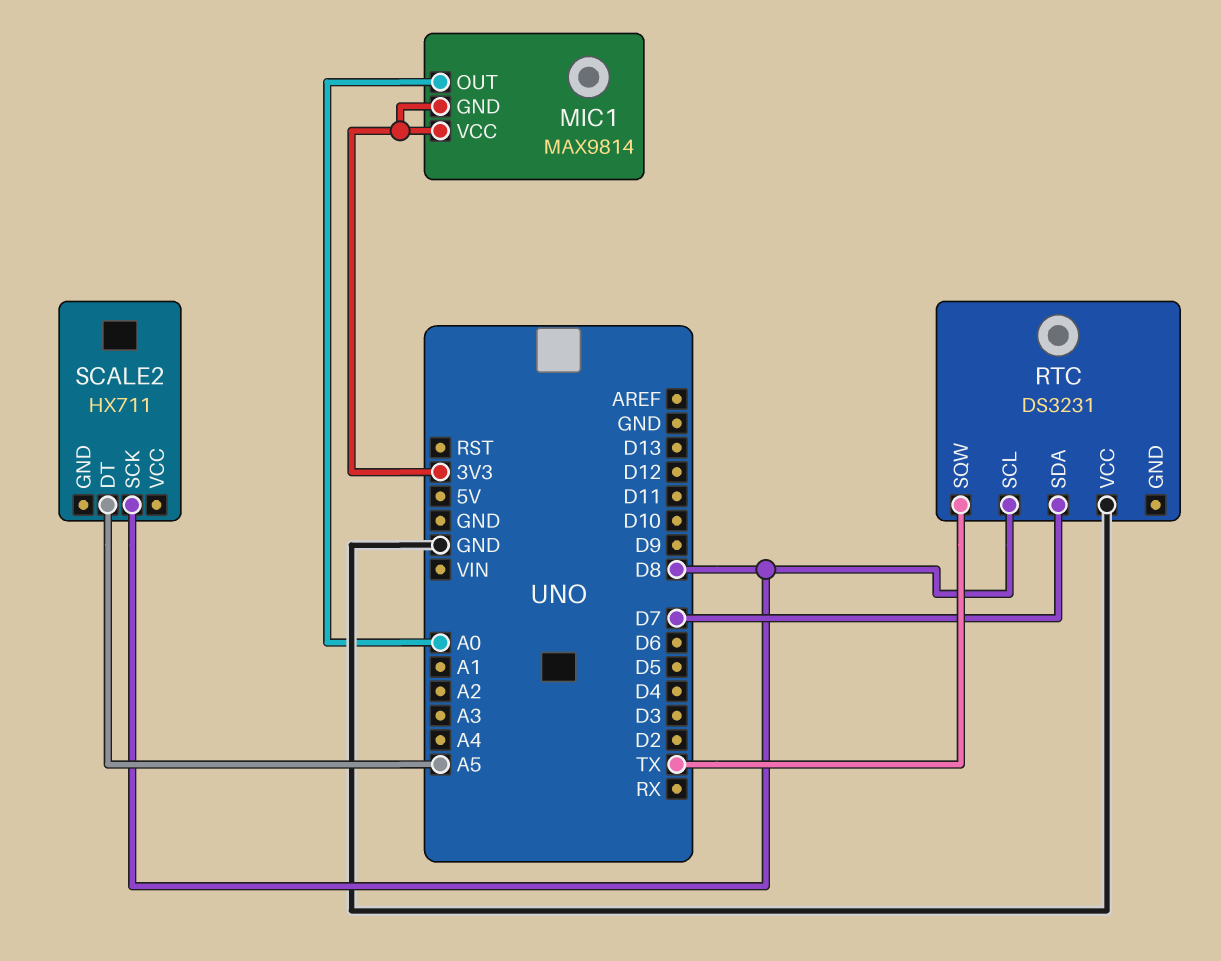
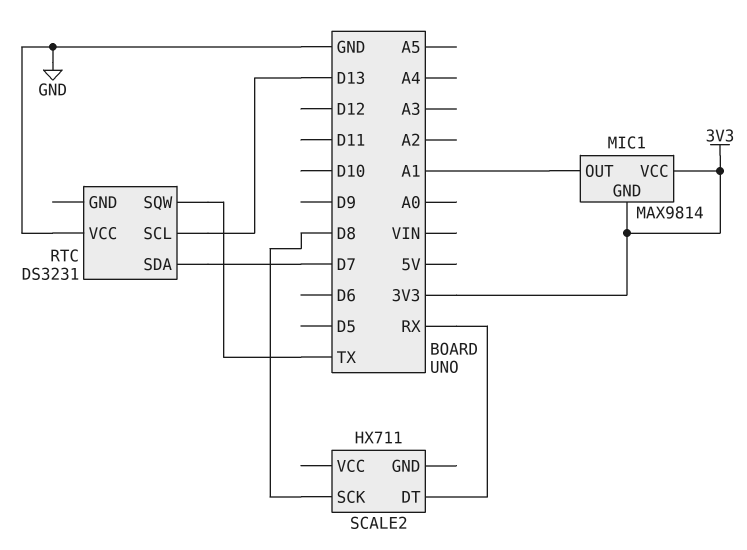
MIC1 pin OUT: A0 -> A1
RTC pin SCL: D8 -> D13
SCALE2 pin DT: A5 -> RX

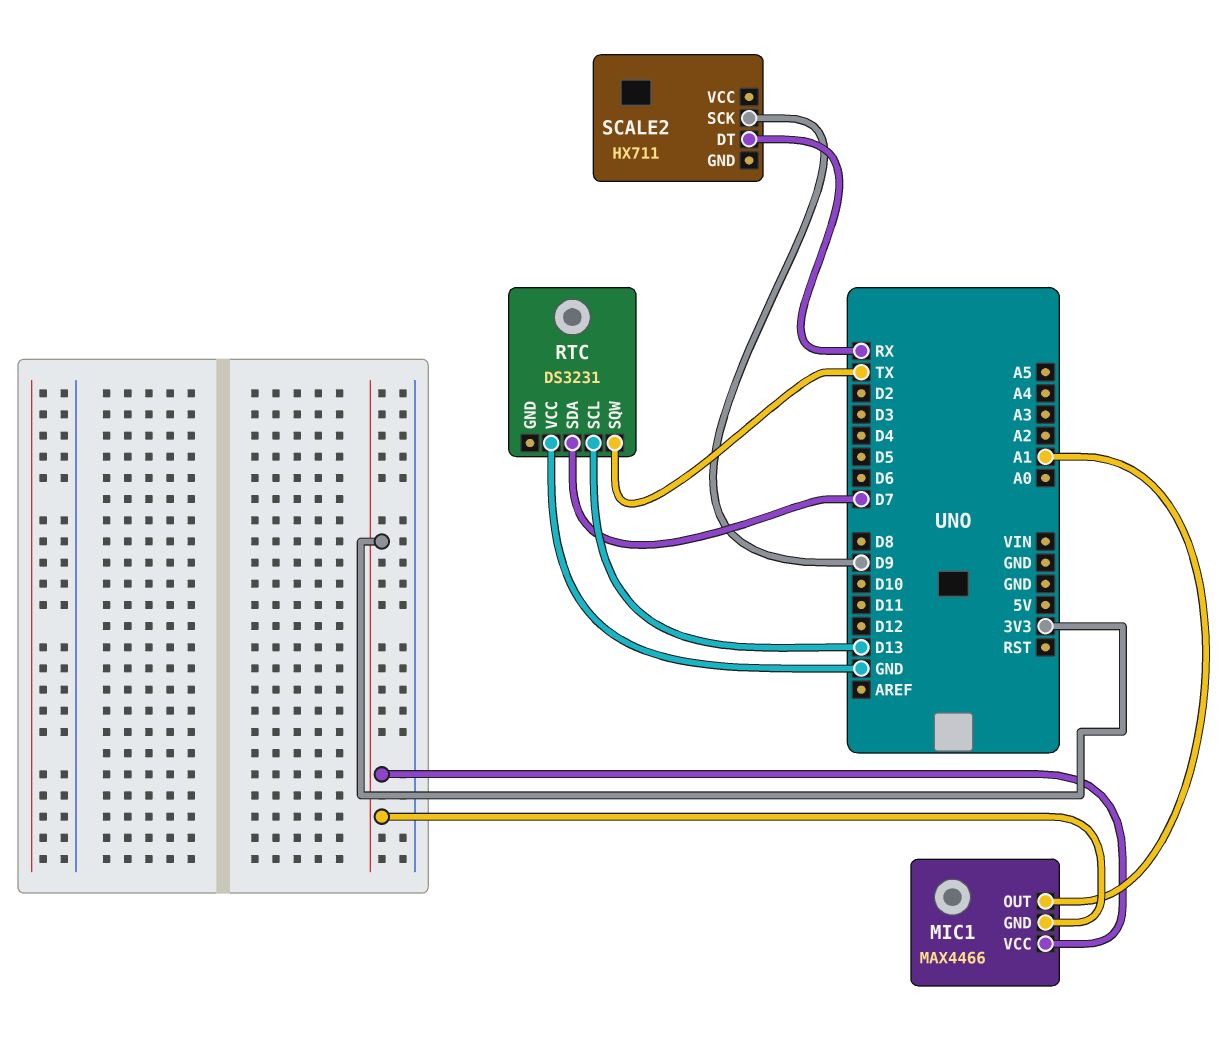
MIC1: MAX9814 -> MAX4466
SCALE2 pin SCK: D8 -> D9

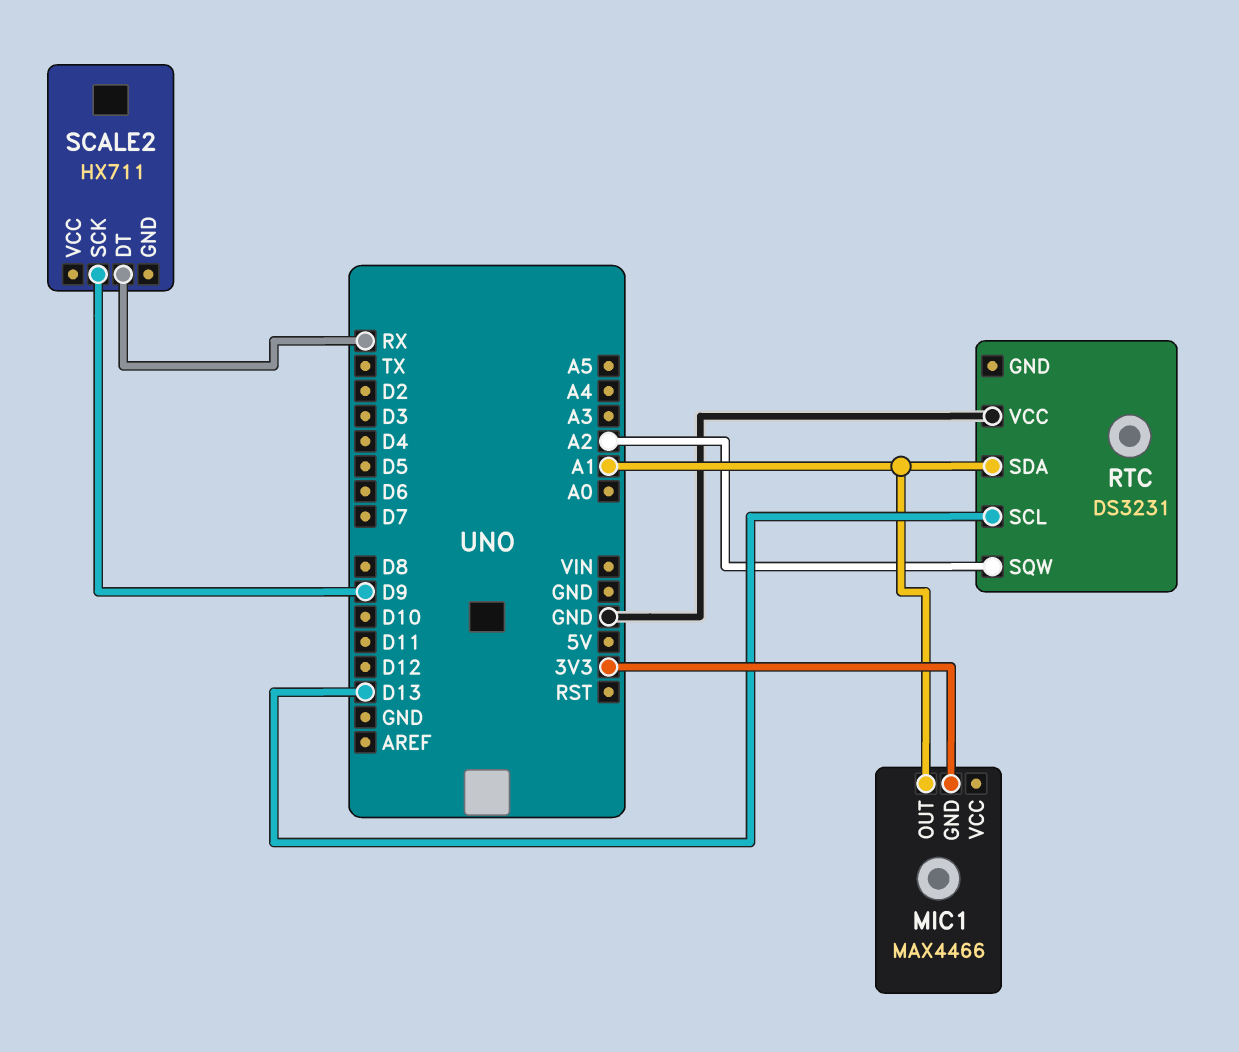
MIC1 pin VCC: 3V3 -> none
RTC pin SDA: D7 -> A1
RTC pin SQW: TX -> A2

